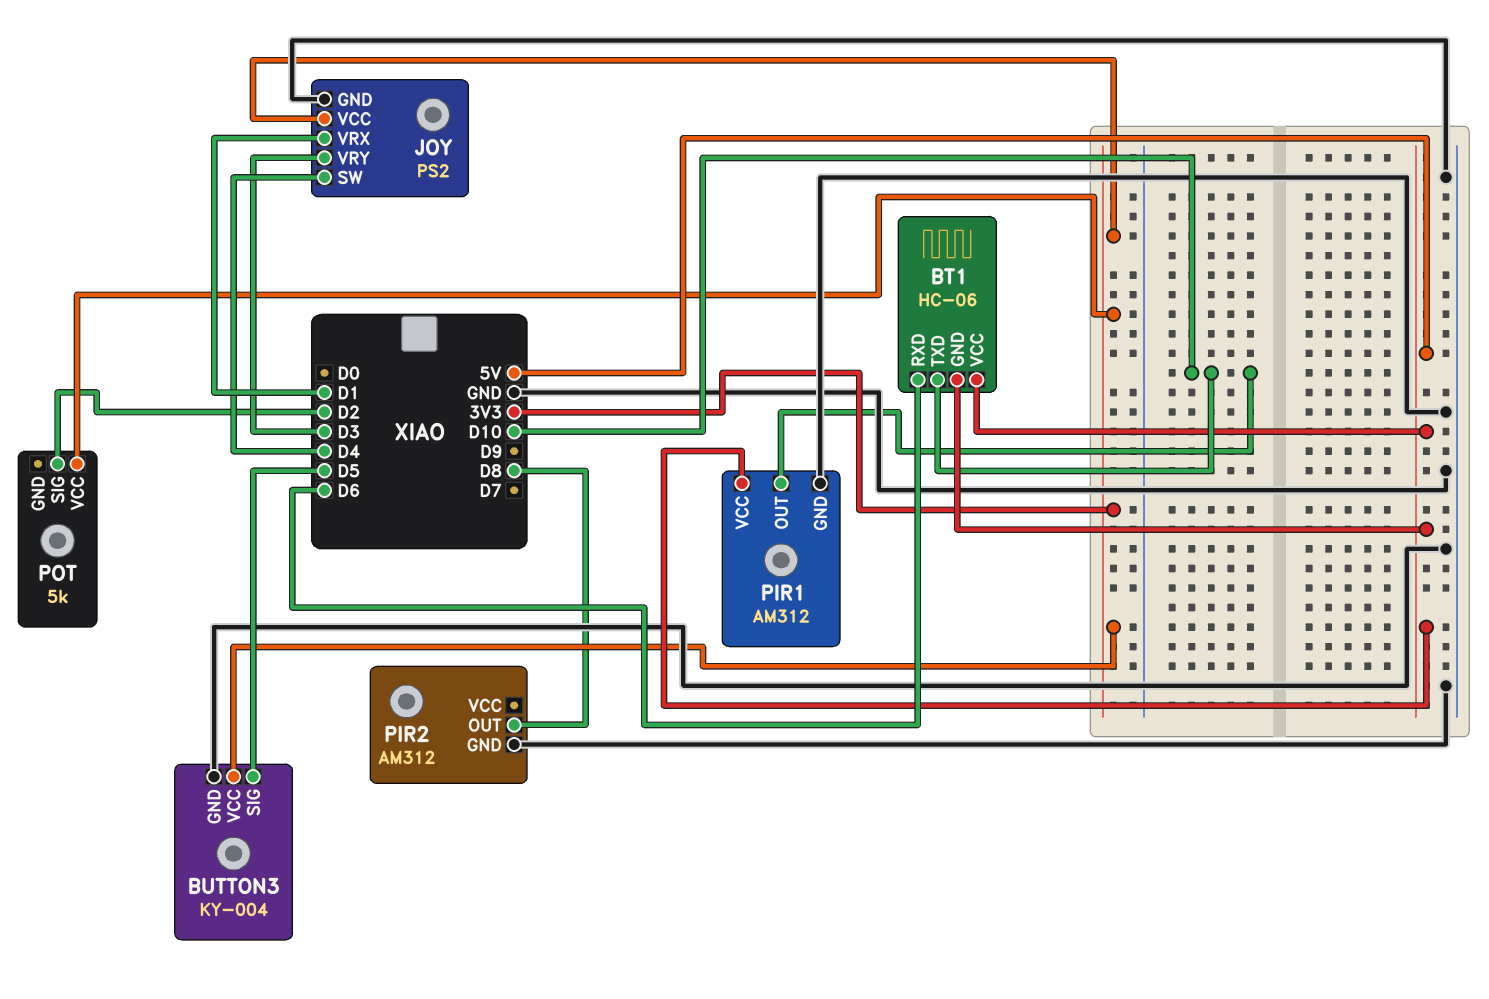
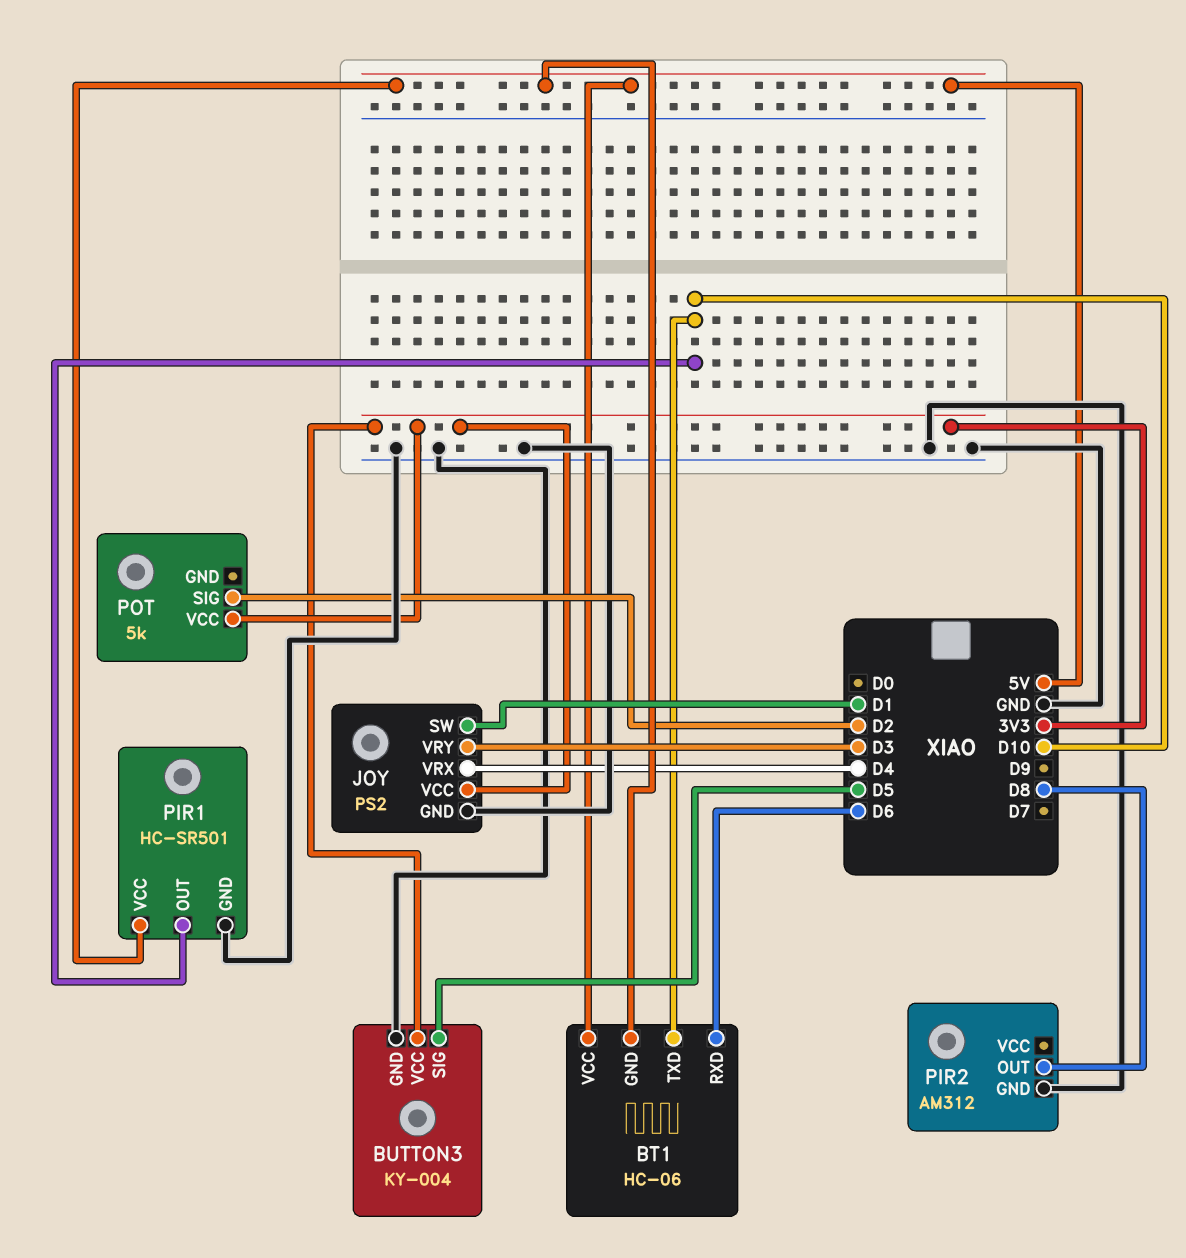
JOY pin SW: D4 -> D1
JOY pin VRX: D1 -> D4
PIR1: AM312 -> HC-SR501

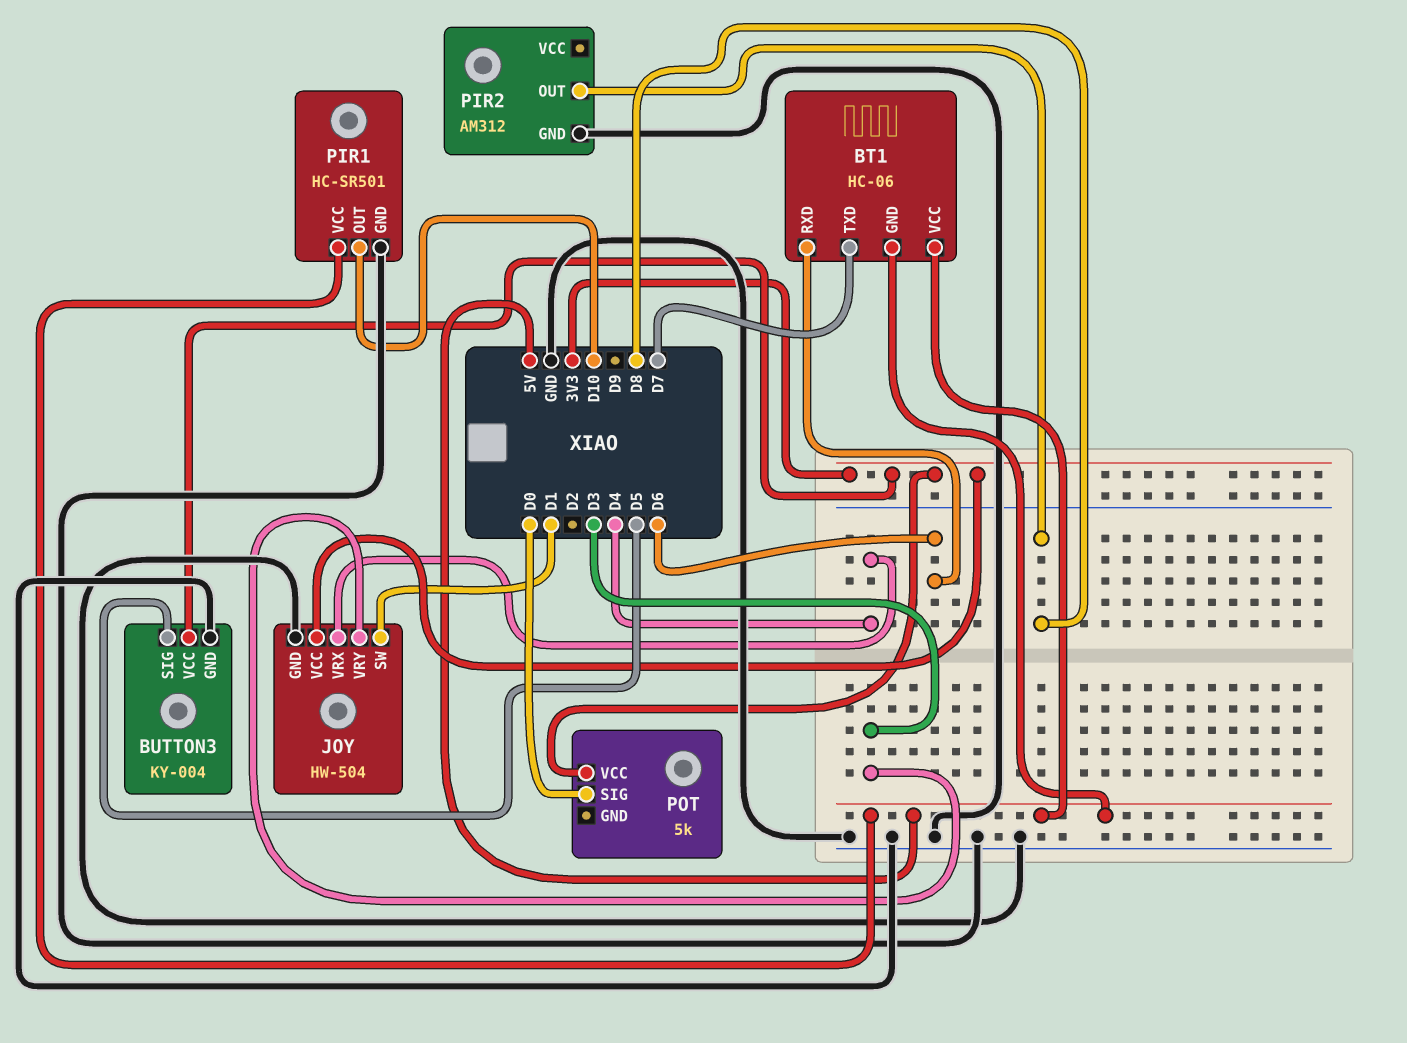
BT1 pin TXD: D10 -> D7
JOY: PS2 -> HW-504
POT pin SIG: D2 -> D0

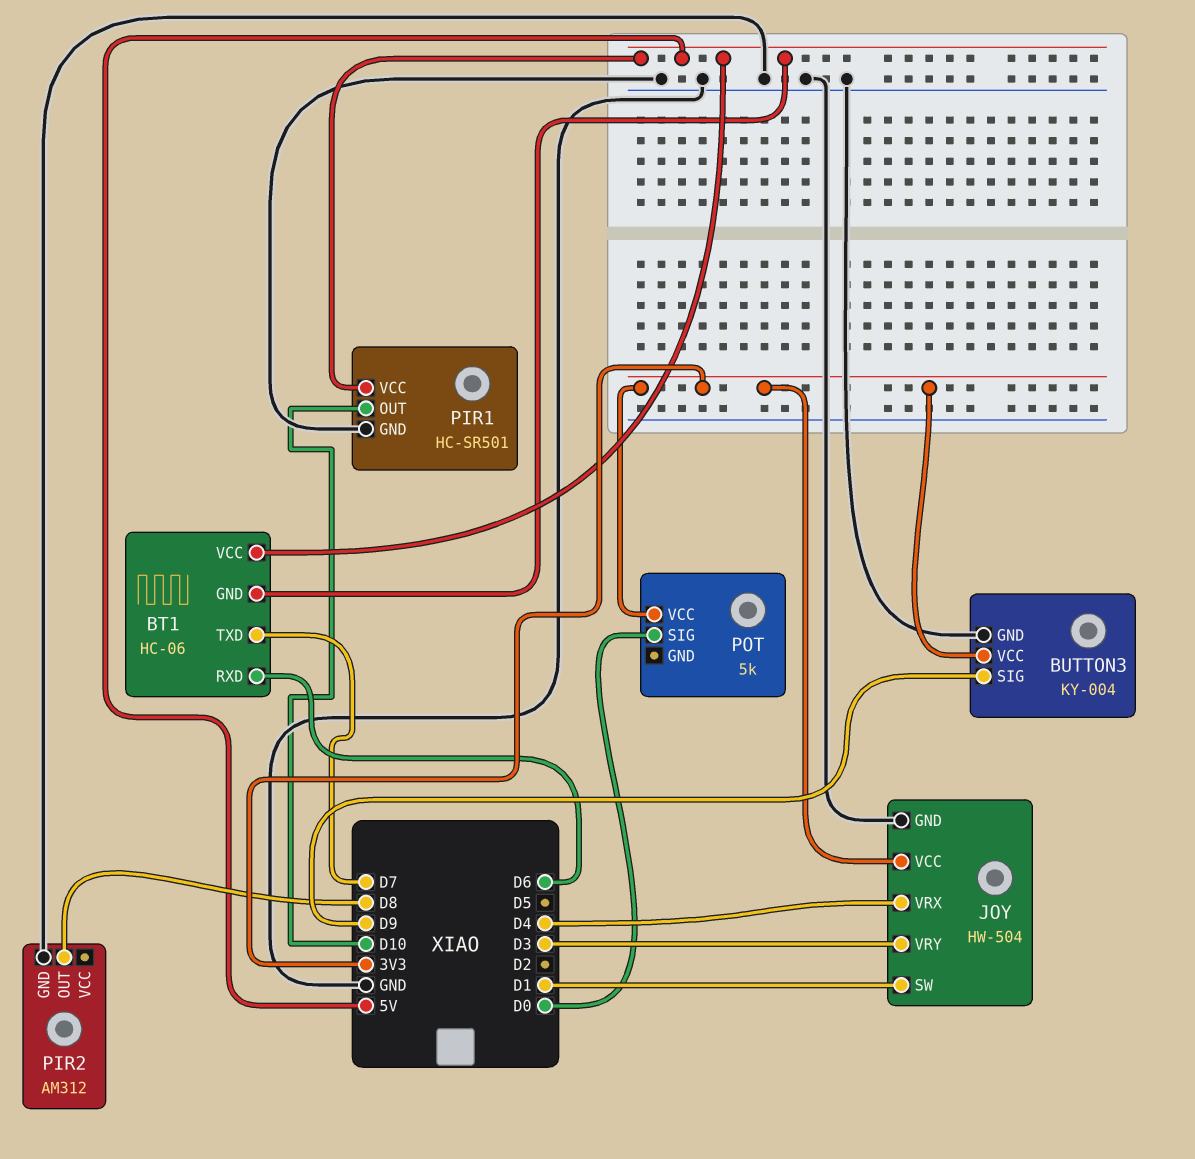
BUTTON3 pin SIG: D5 -> D9

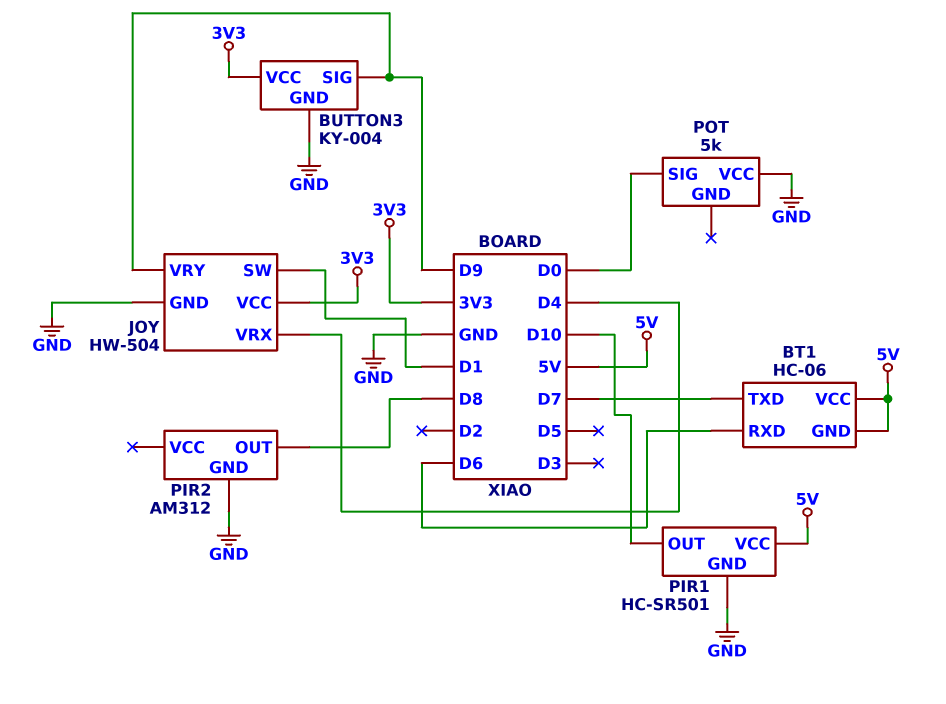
JOY pin VRY: D3 -> D9
POT pin VCC: 3V3 -> GND

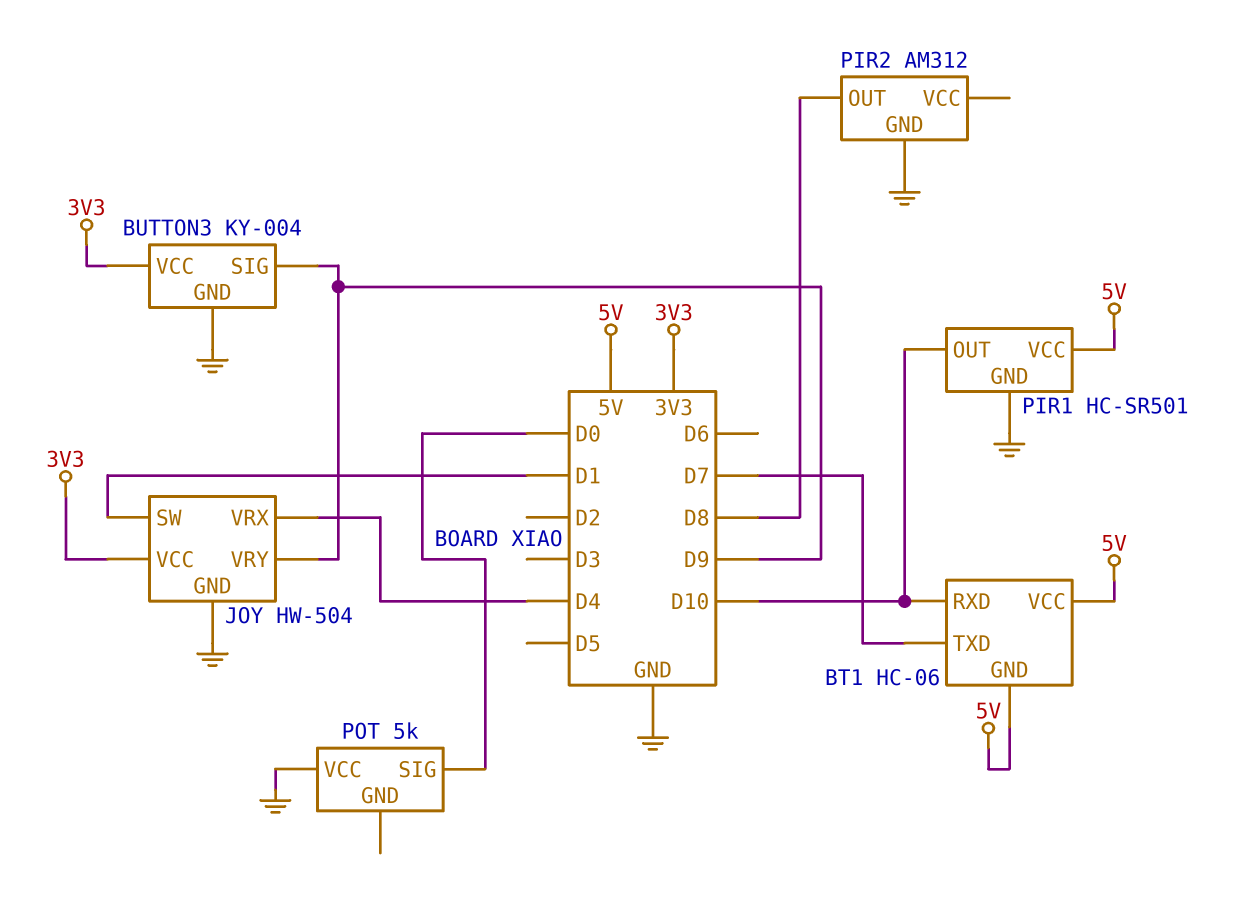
BT1 pin RXD: D6 -> D10

